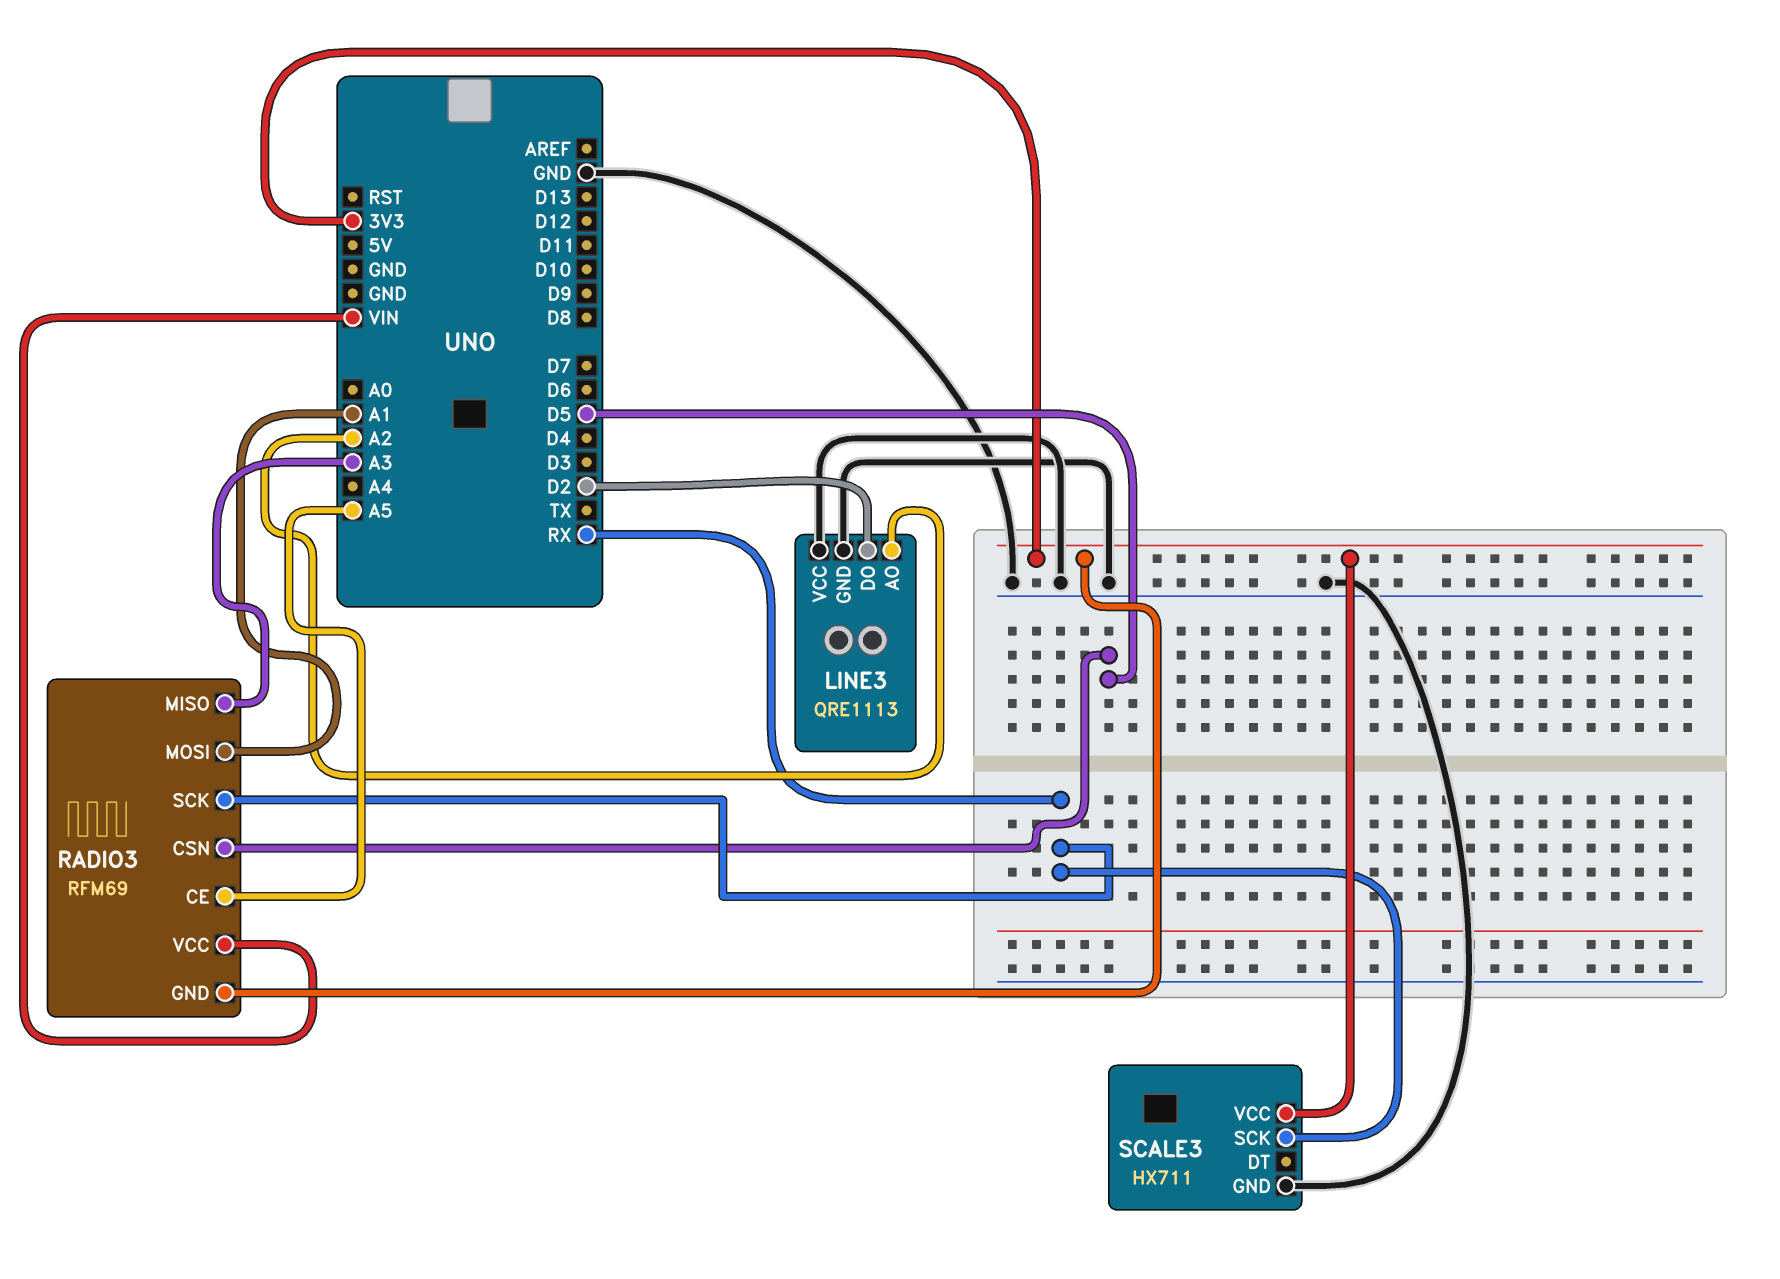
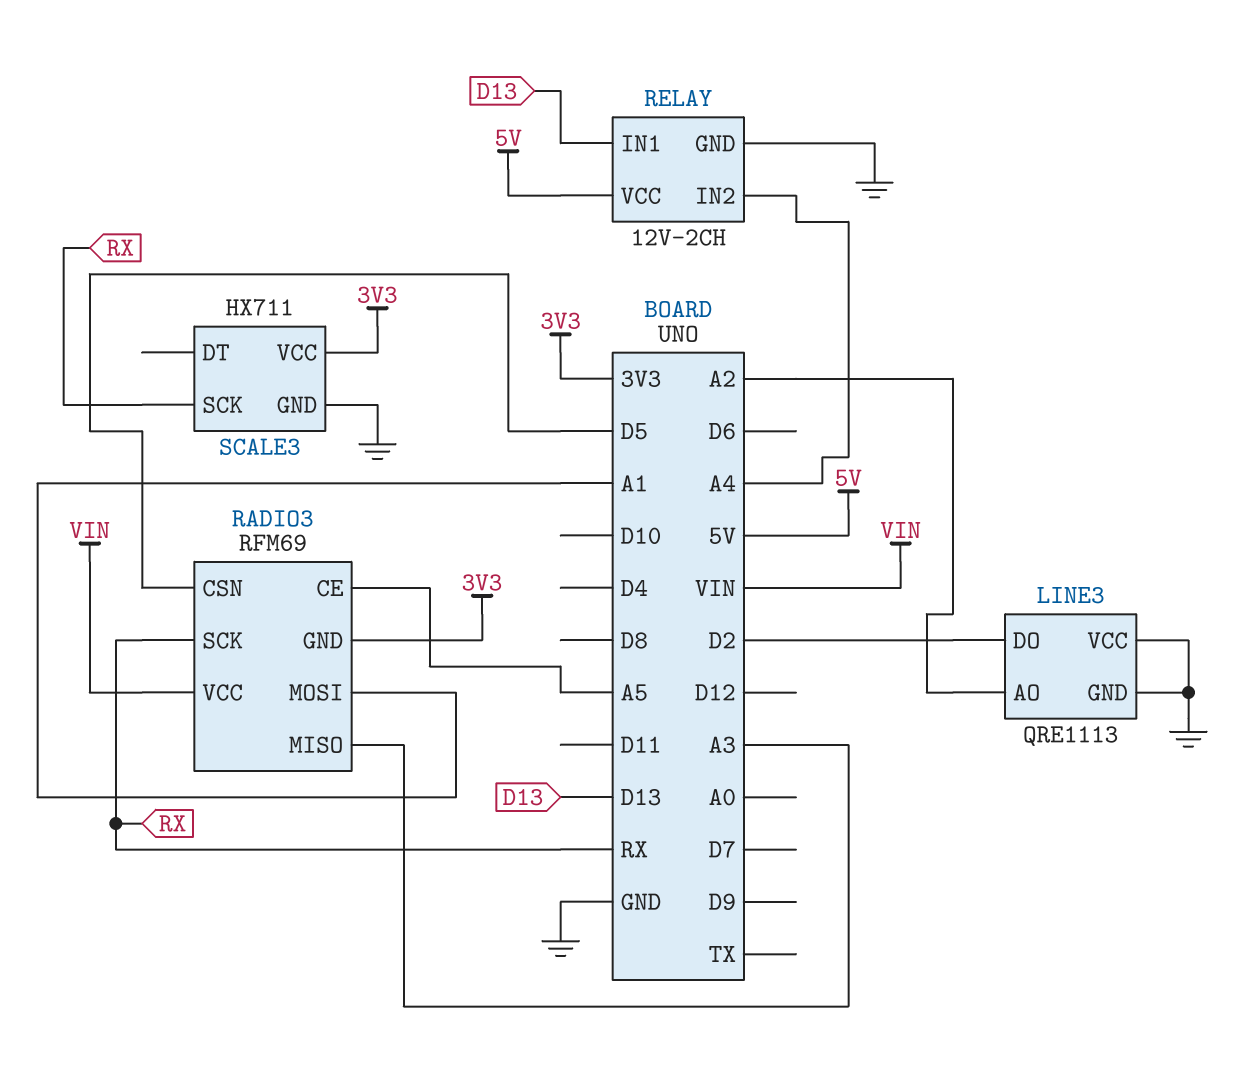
RELAY: none -> 12V-2CH
RELAY pin GND: none -> GND
RELAY pin IN1: none -> D13
RELAY pin IN2: none -> A4
RELAY pin VCC: none -> 5V

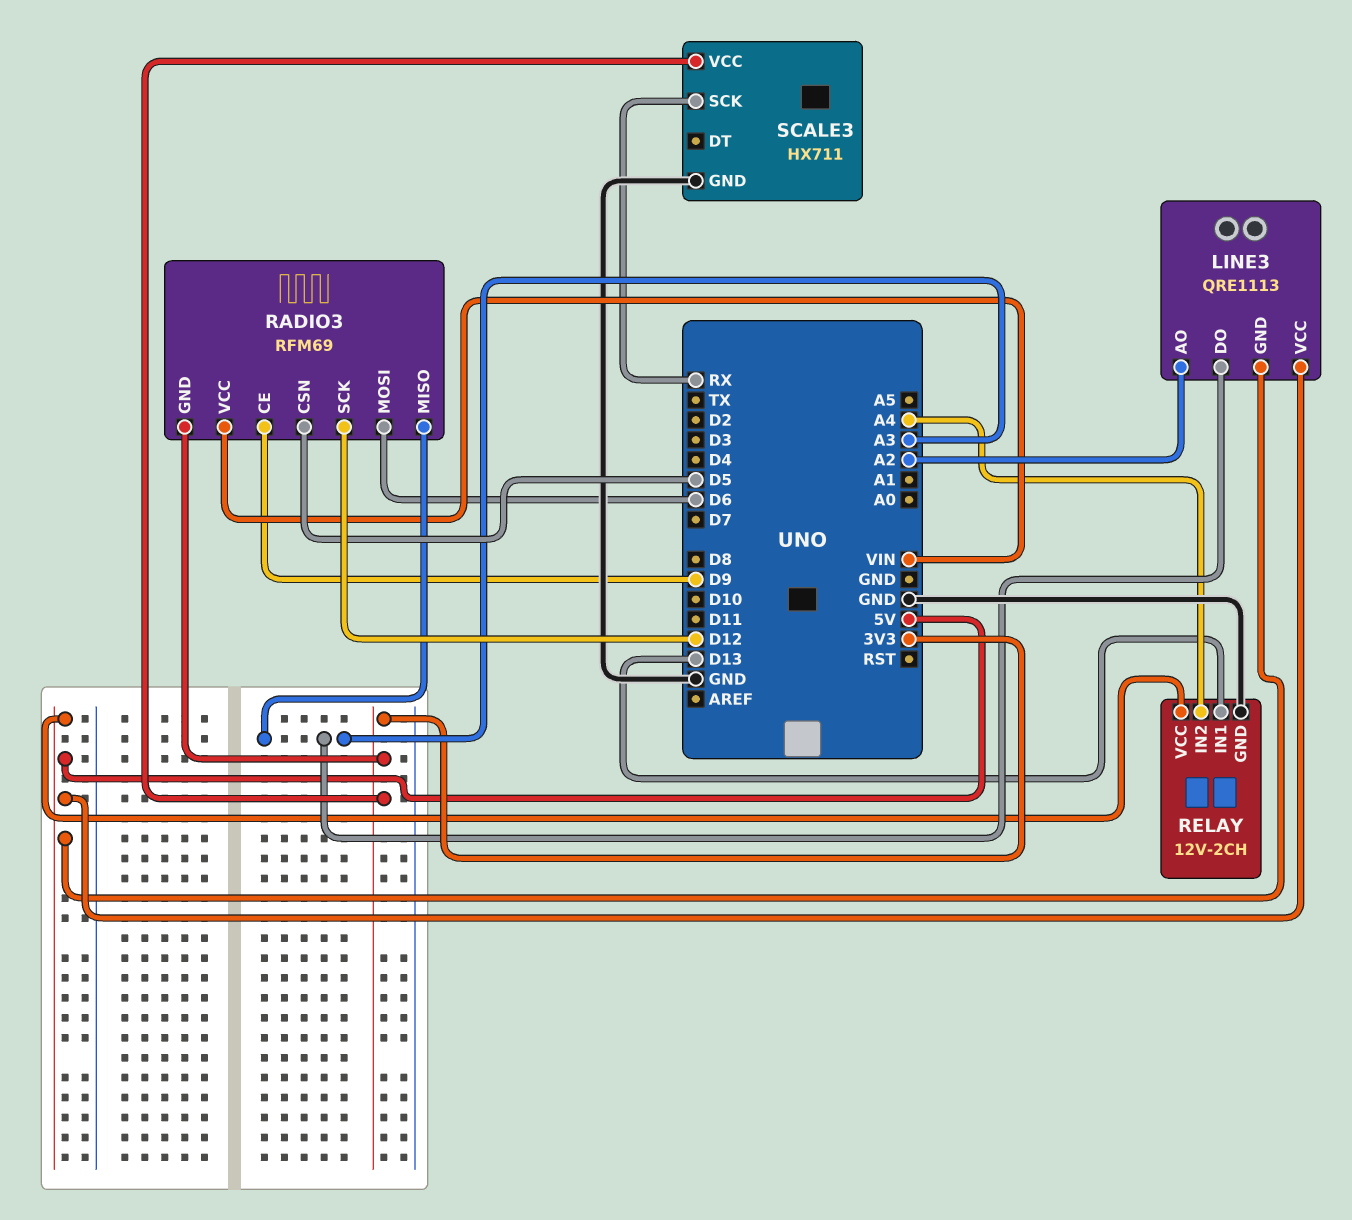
LINE3 pin DO: D2 -> A3
LINE3 pin GND: GND -> 5V
LINE3 pin VCC: GND -> 5V
RADIO3 pin CE: A5 -> D9
RADIO3 pin MOSI: A1 -> D6
RADIO3 pin SCK: RX -> D12

